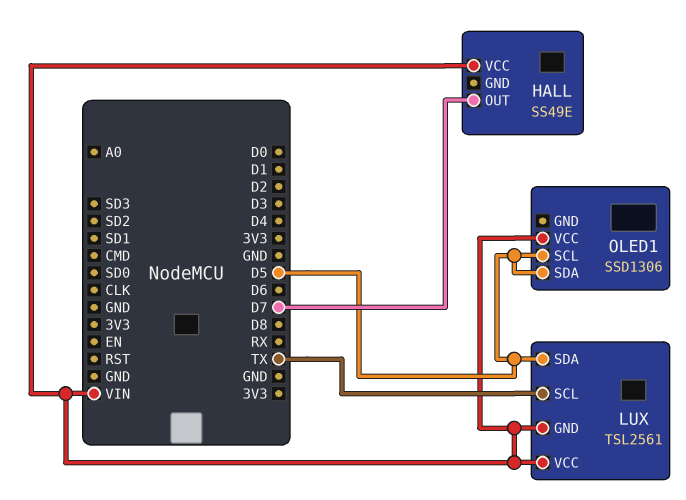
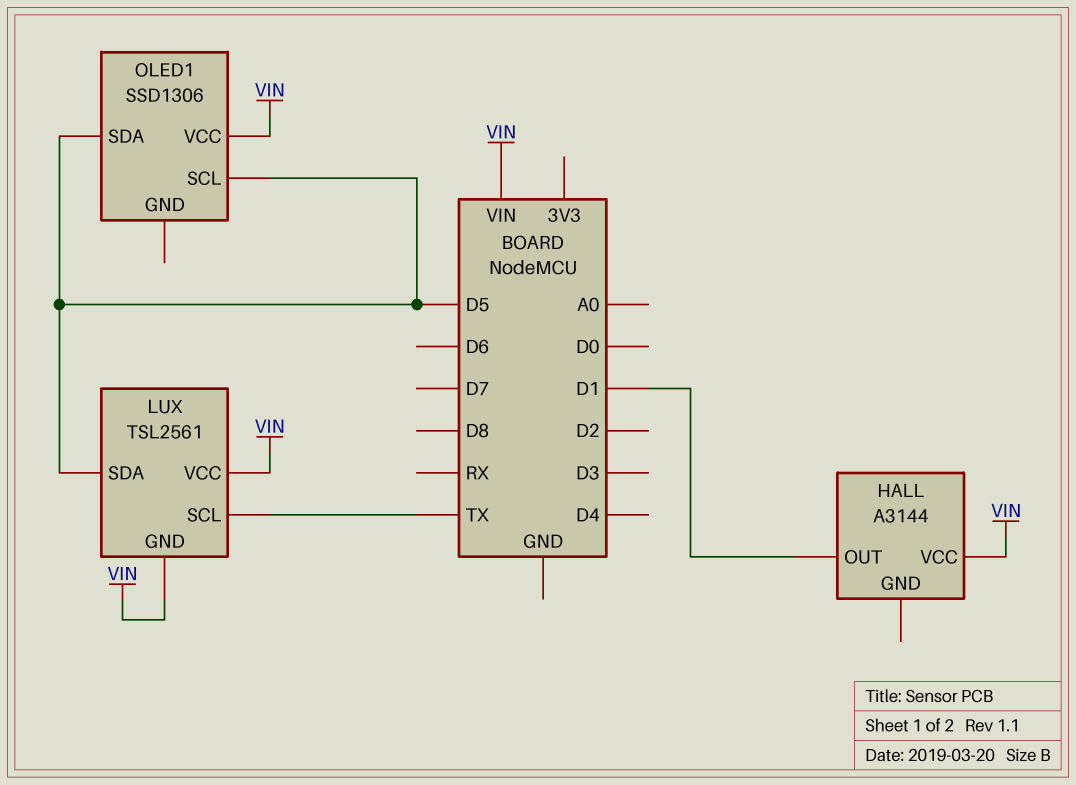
HALL: SS49E -> A3144
HALL pin OUT: D7 -> D1

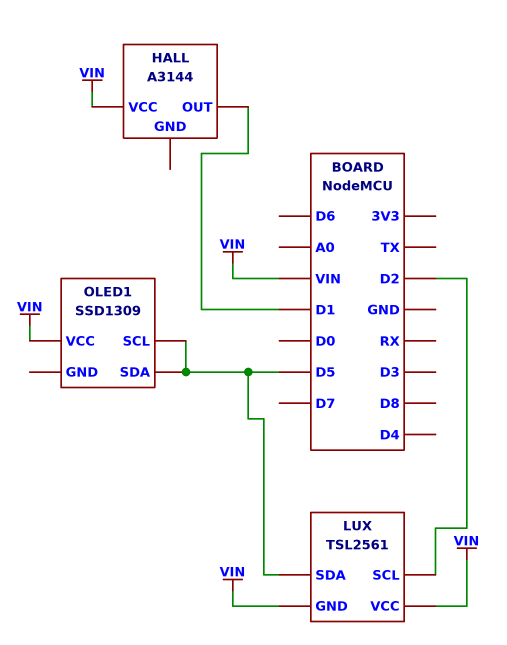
LUX pin SCL: TX -> D2
OLED1: SSD1306 -> SSD1309

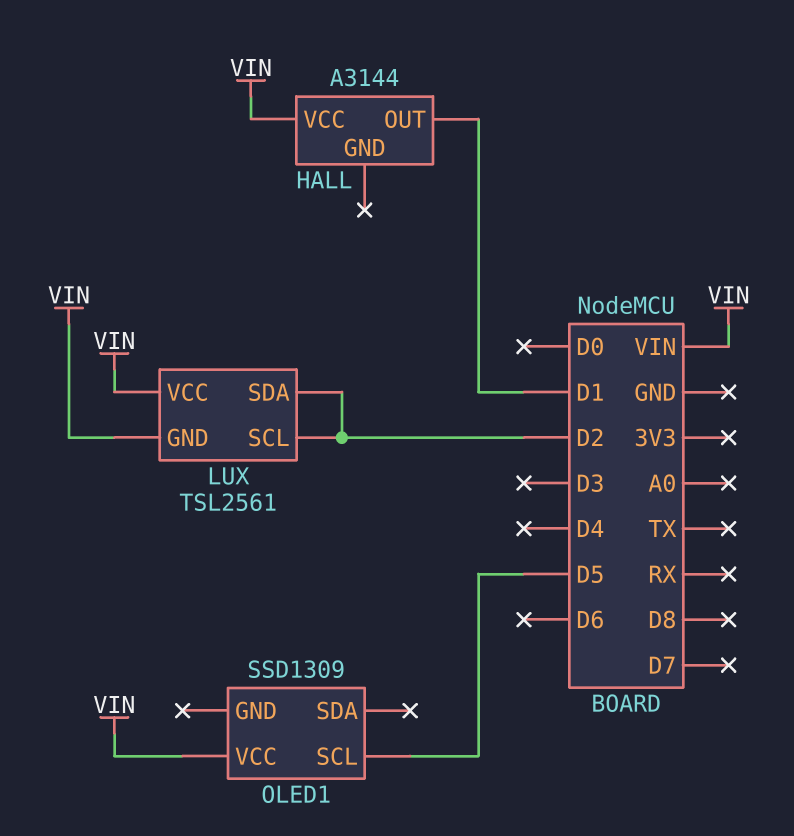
LUX pin SDA: D5 -> D2
OLED1 pin SDA: D5 -> none

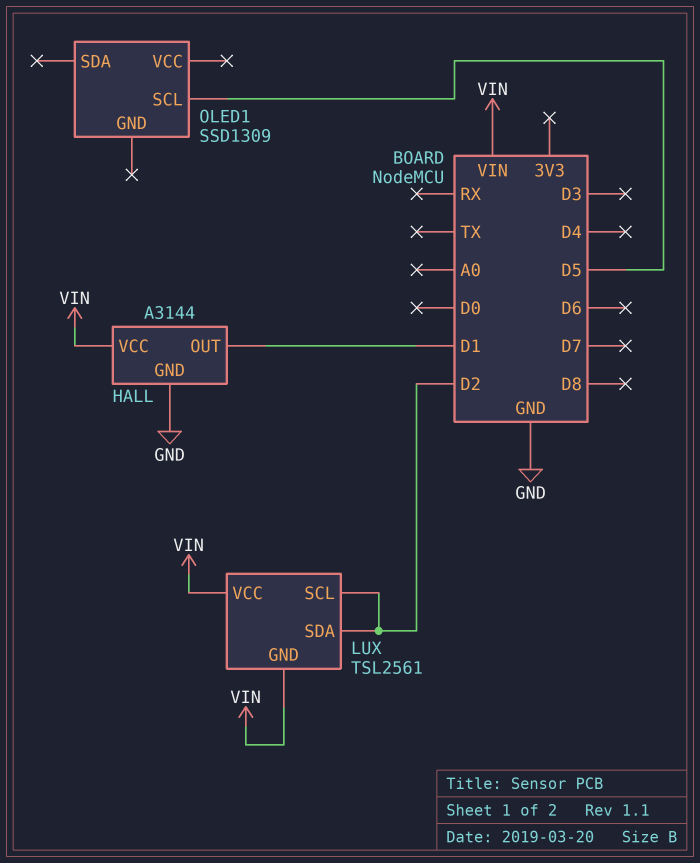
HALL pin GND: none -> GND
OLED1 pin VCC: VIN -> none

